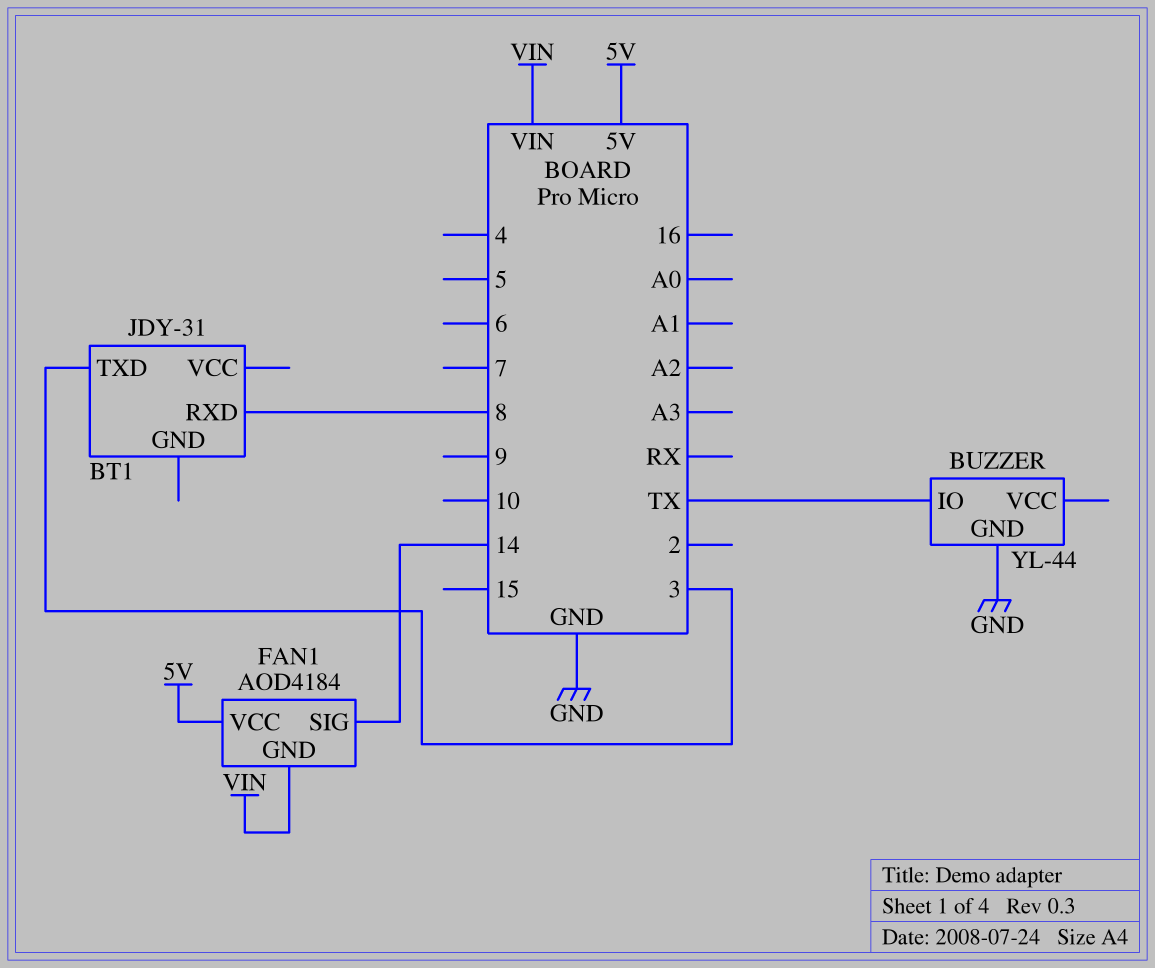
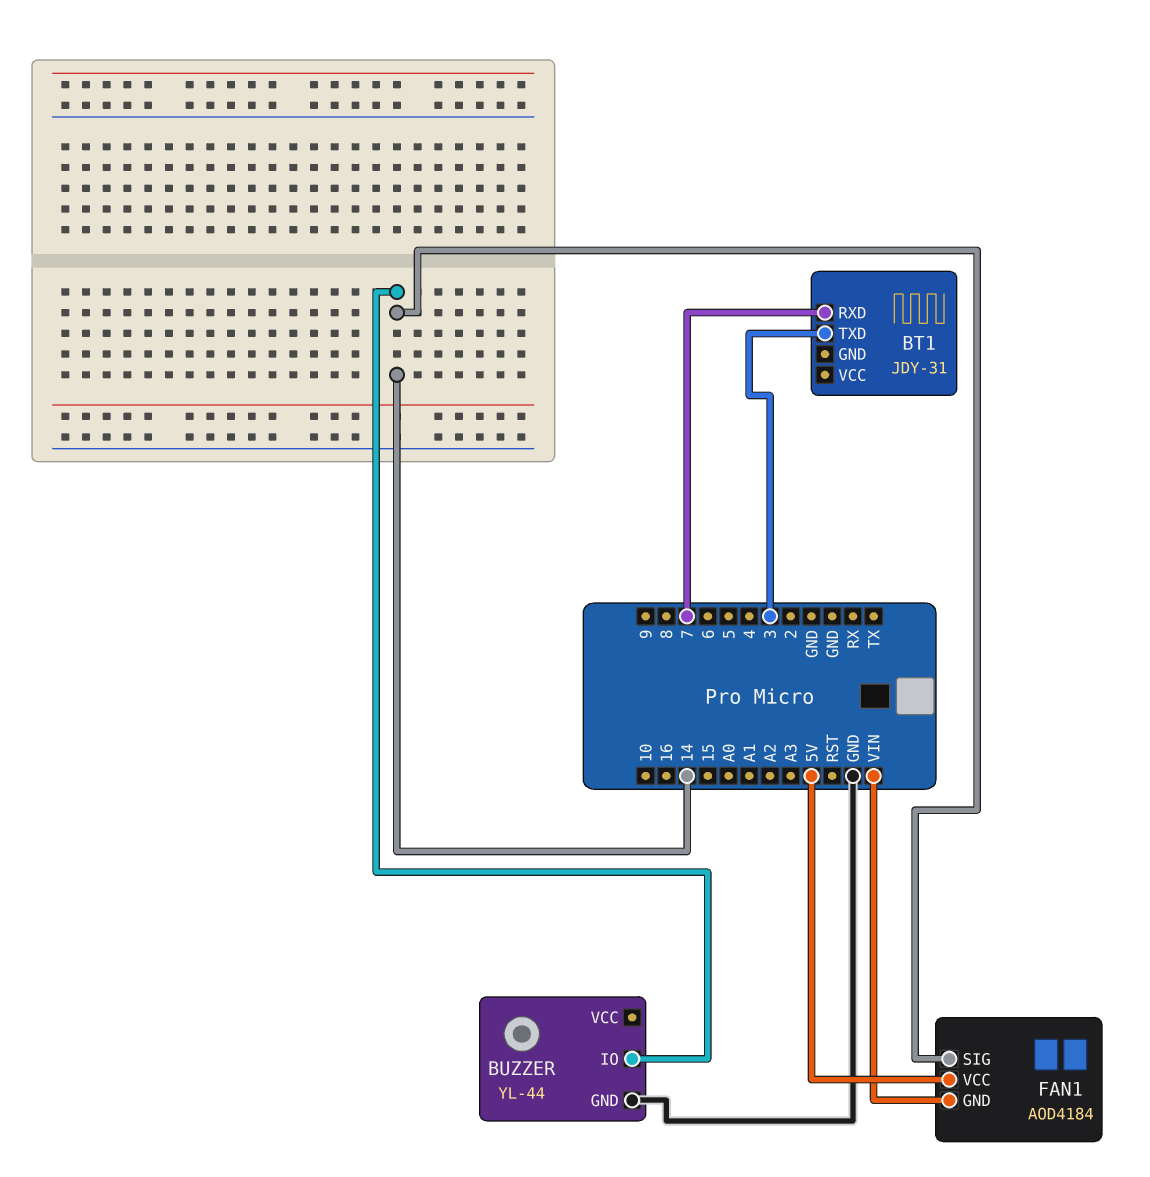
BT1 pin RXD: 8 -> 7
BUZZER pin IO: TX -> 14

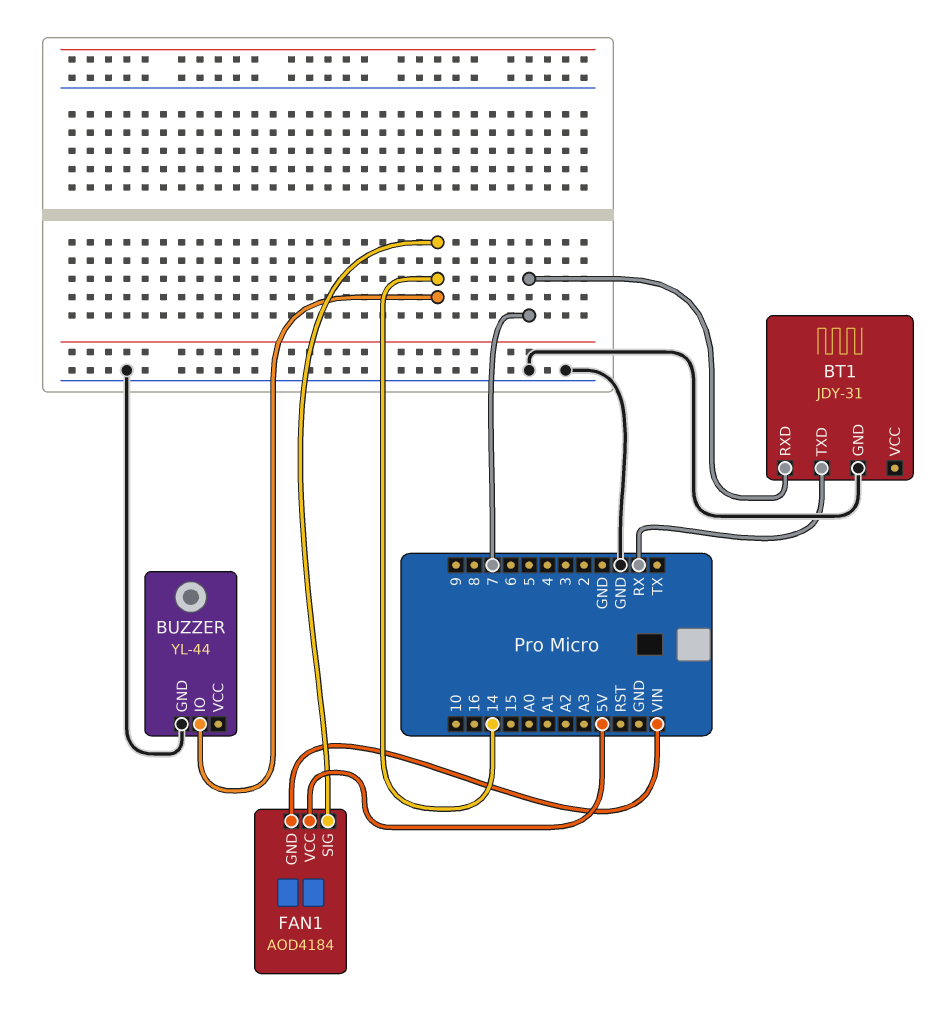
BT1 pin GND: none -> GND
BT1 pin TXD: 3 -> RX

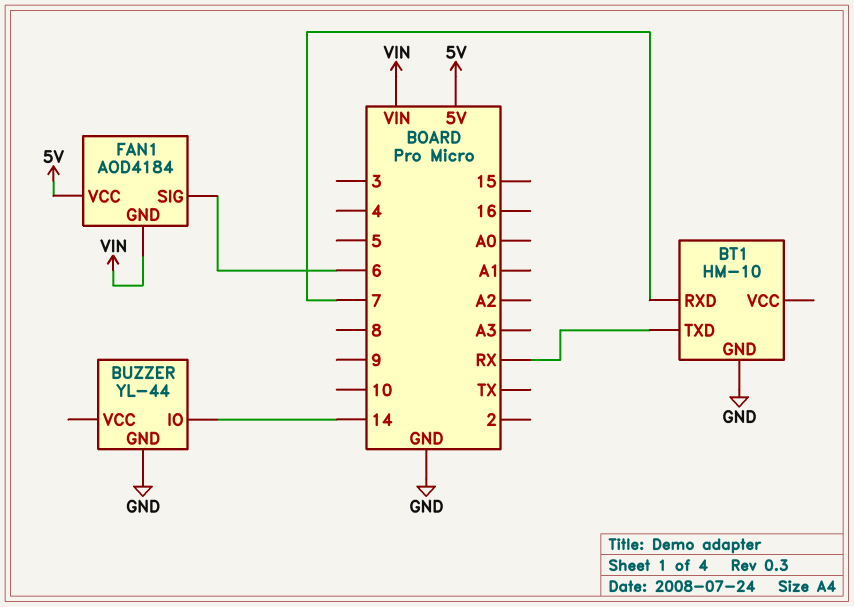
BT1: JDY-31 -> HM-10
FAN1 pin SIG: 14 -> 6

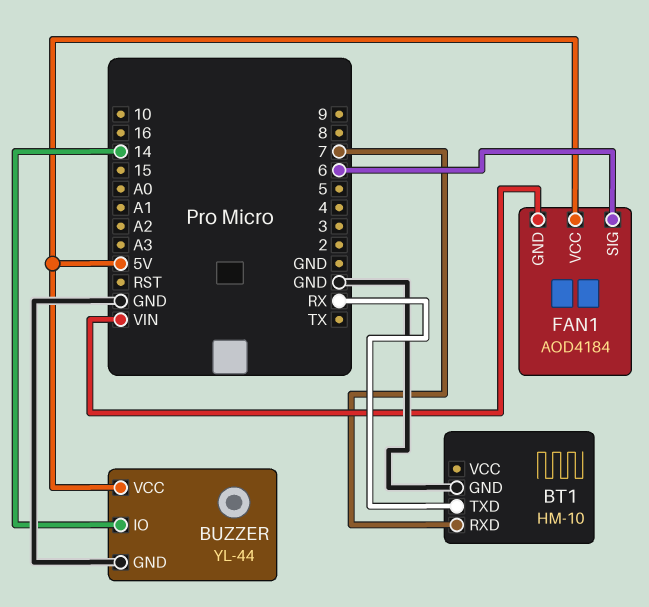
BUZZER pin VCC: none -> 5V

